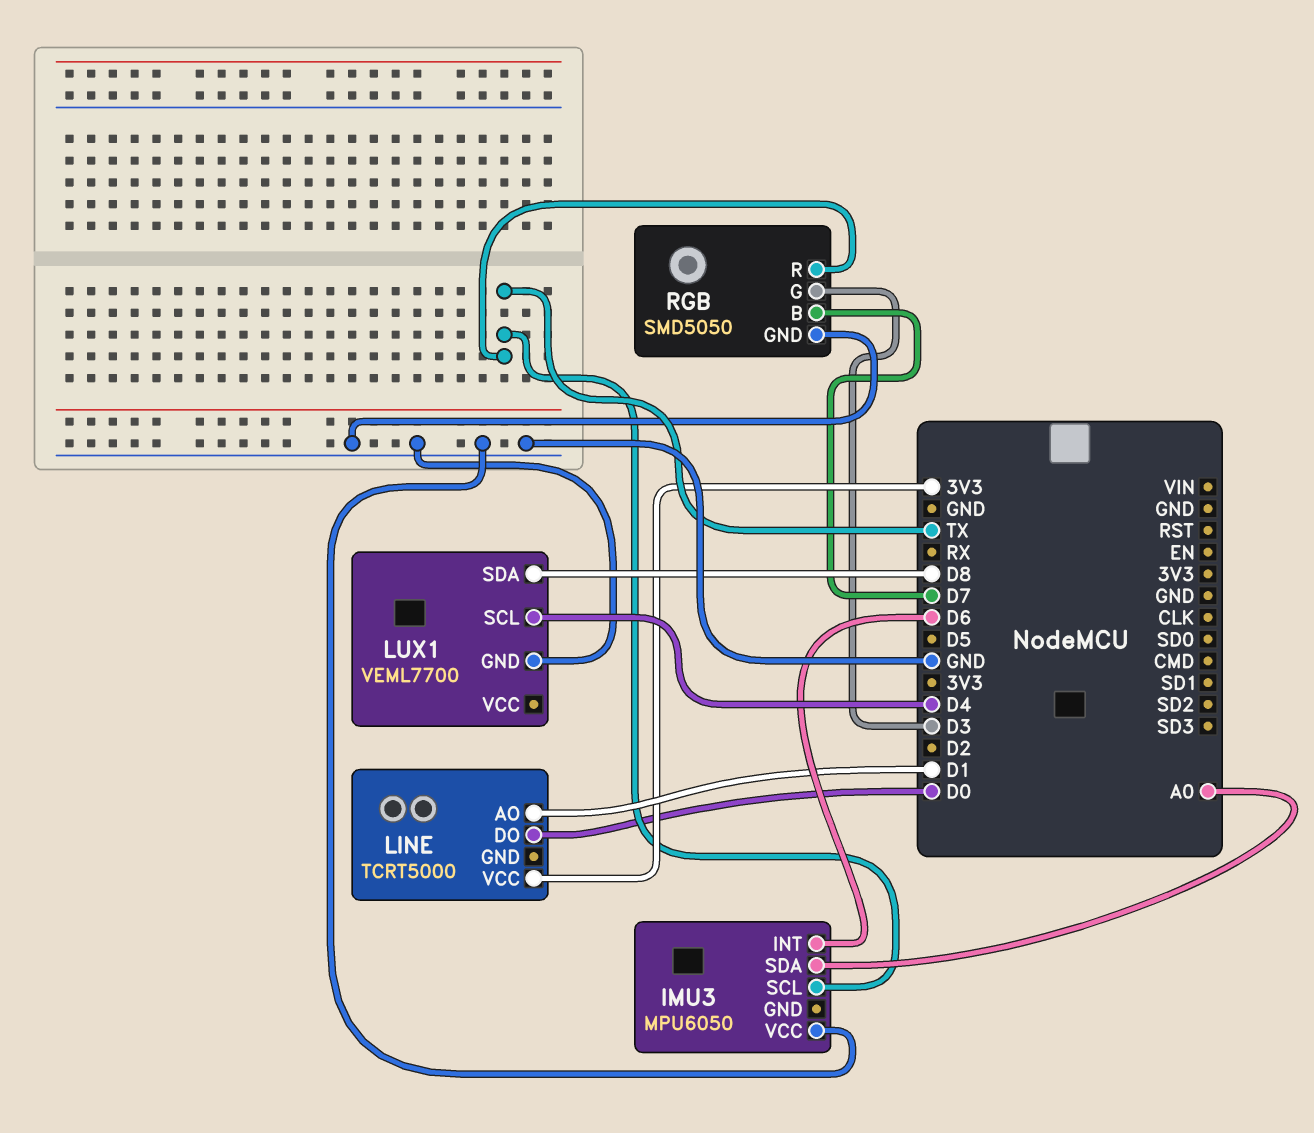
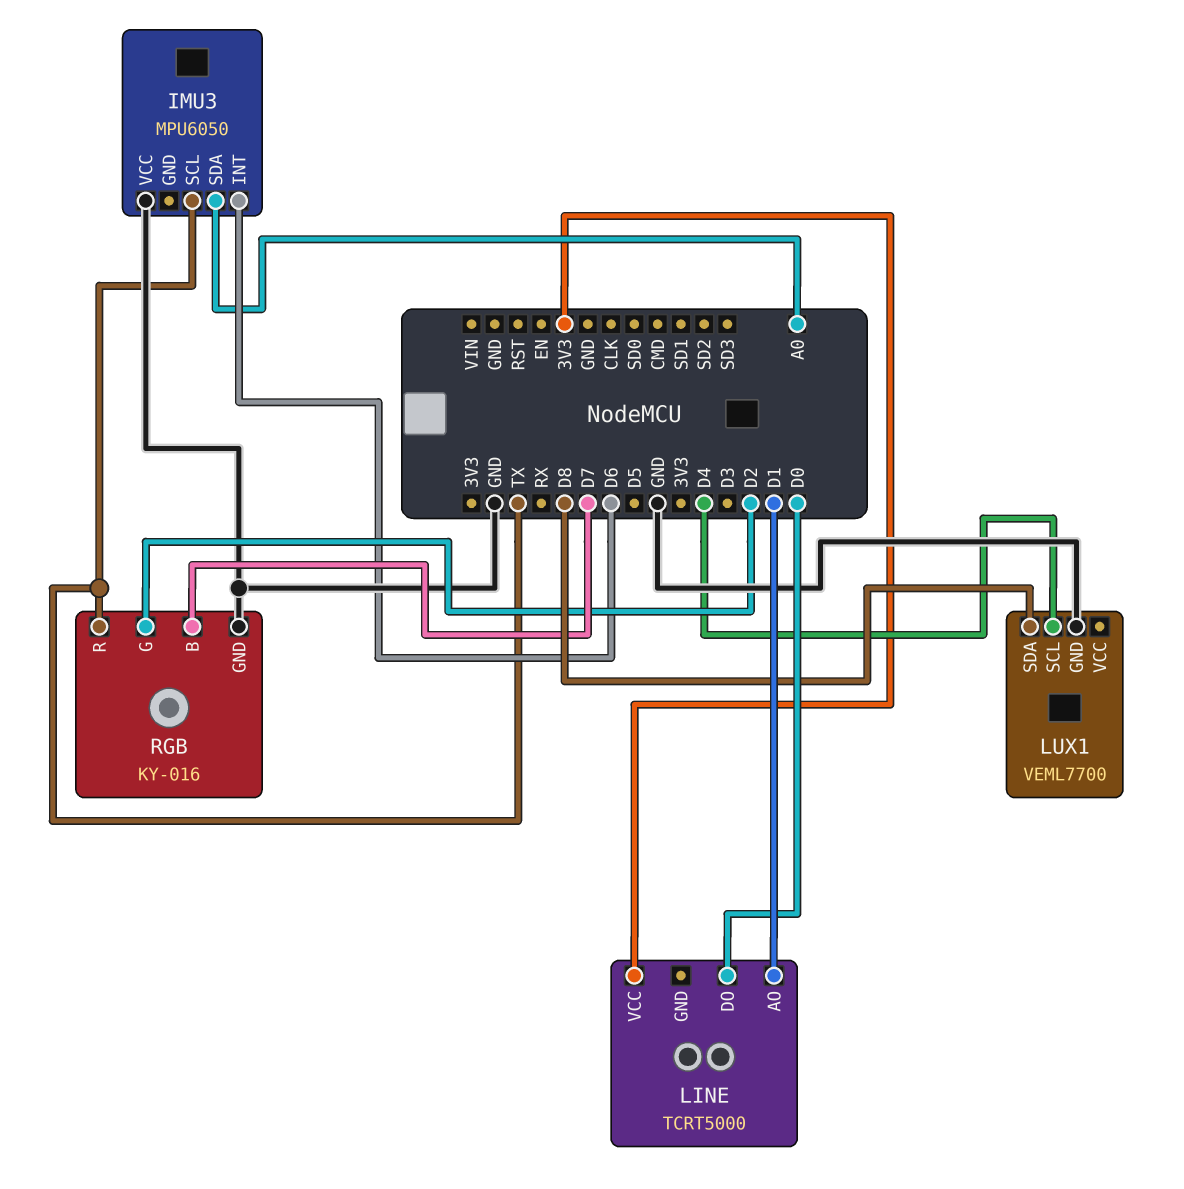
RGB: SMD5050 -> KY-016
RGB pin G: D3 -> D2

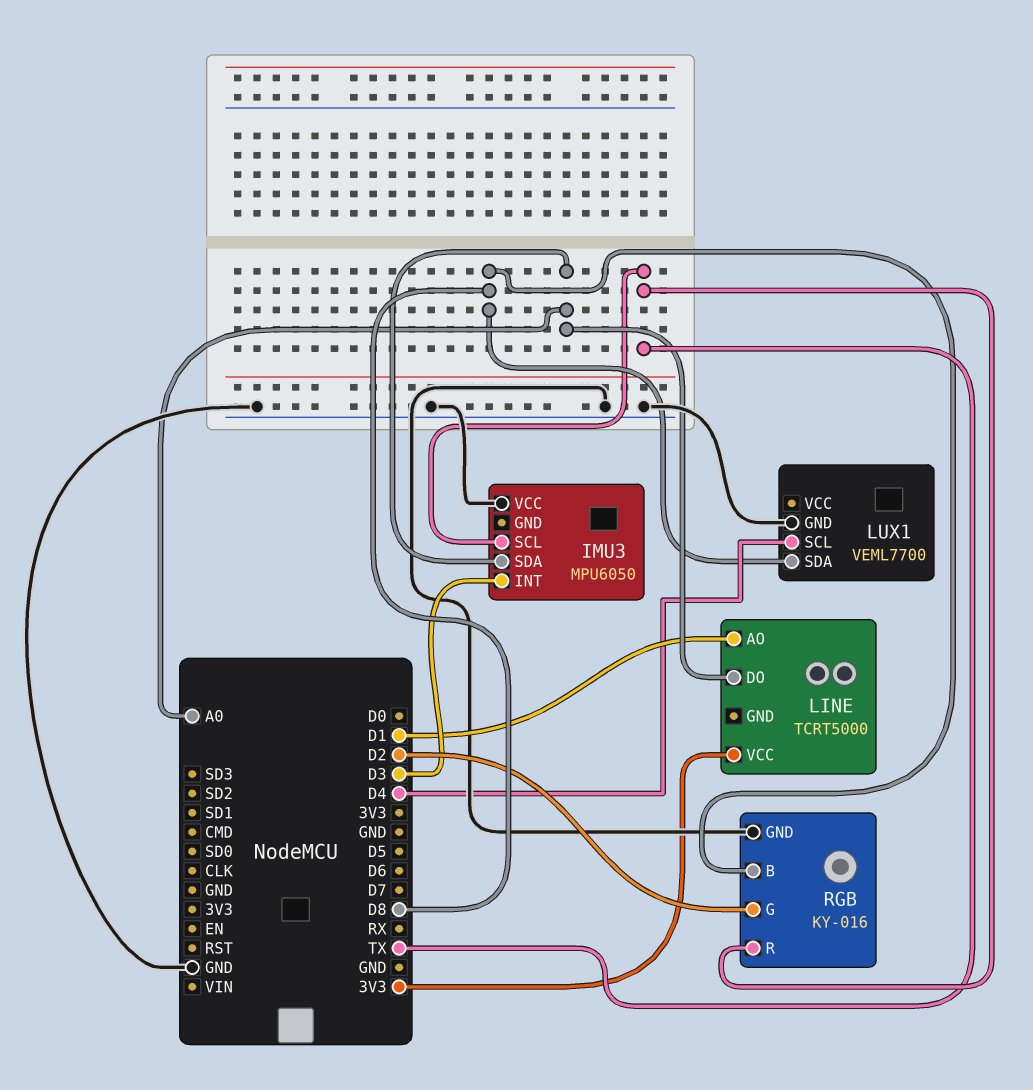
IMU3 pin INT: D6 -> D3
LINE pin DO: D0 -> A0
RGB pin B: D7 -> D8

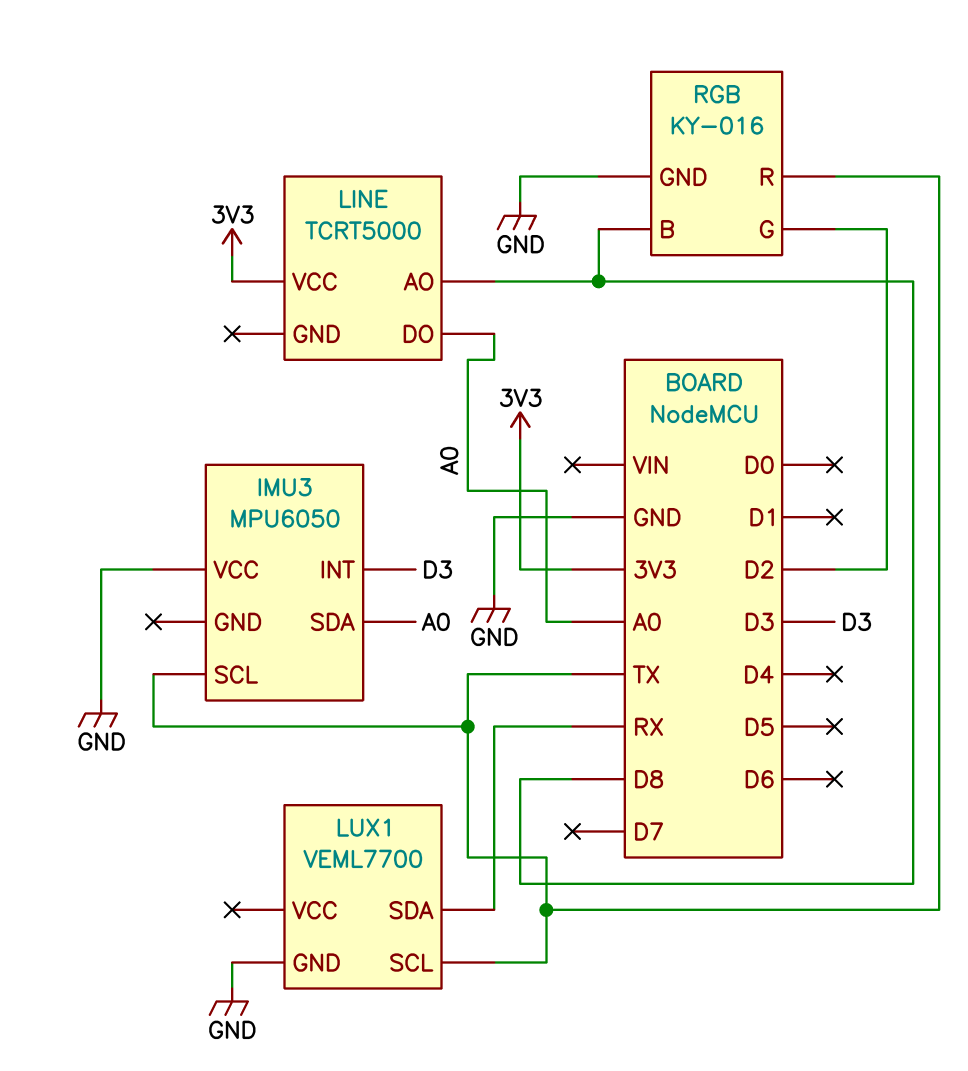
LINE pin AO: D1 -> D8
LUX1 pin SCL: D4 -> TX
LUX1 pin SDA: D8 -> RX

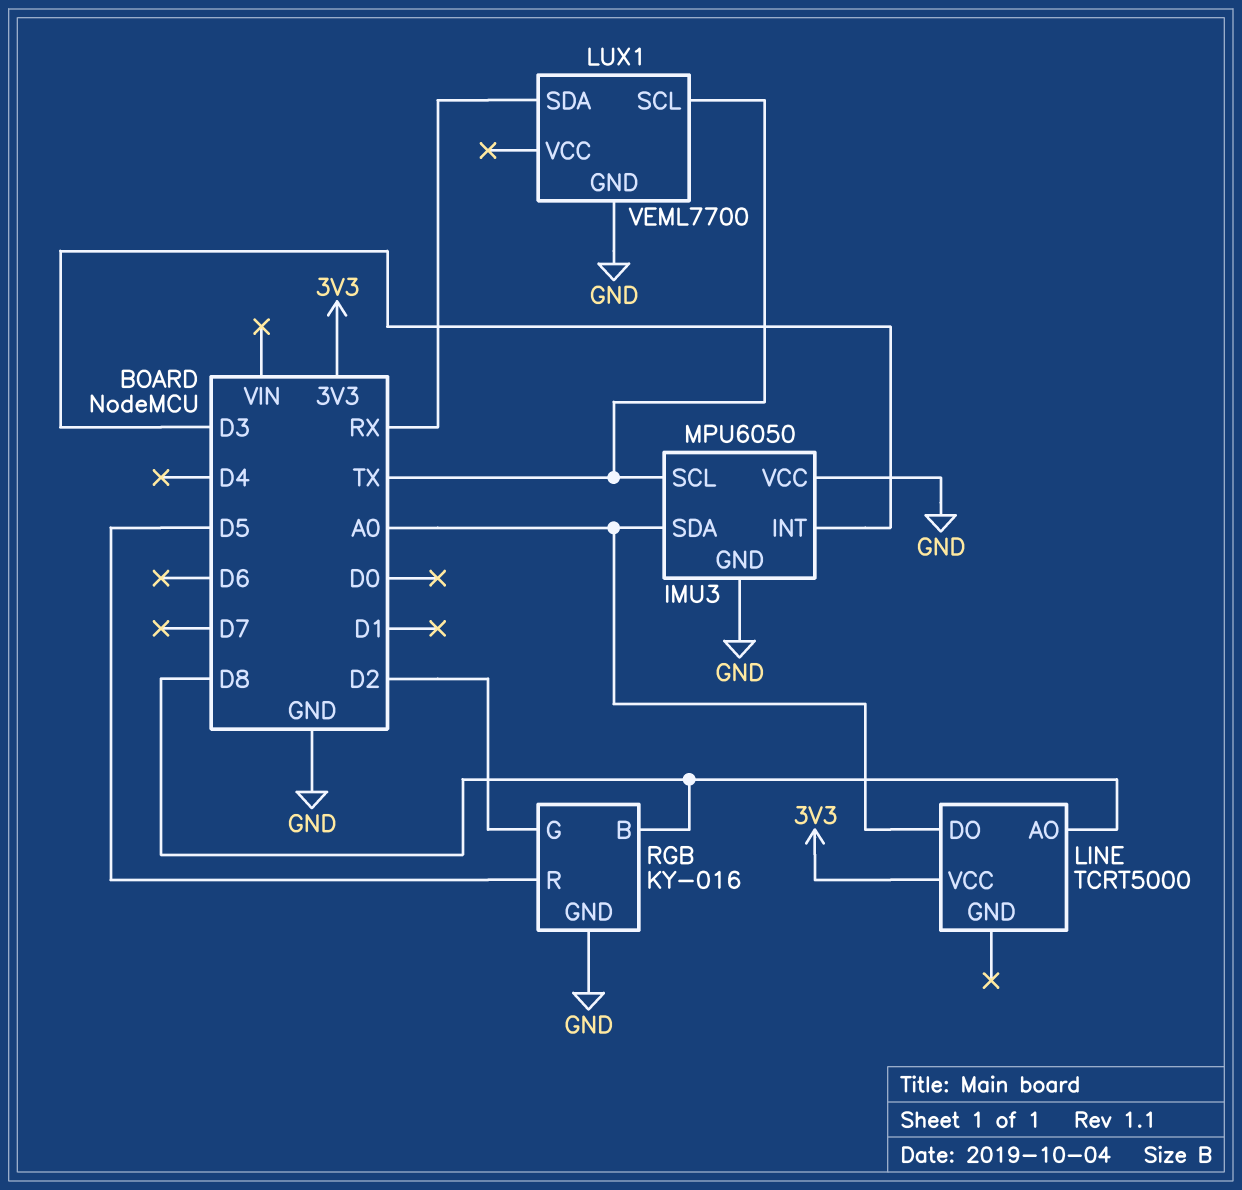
IMU3 pin GND: none -> GND
RGB pin R: TX -> D5

